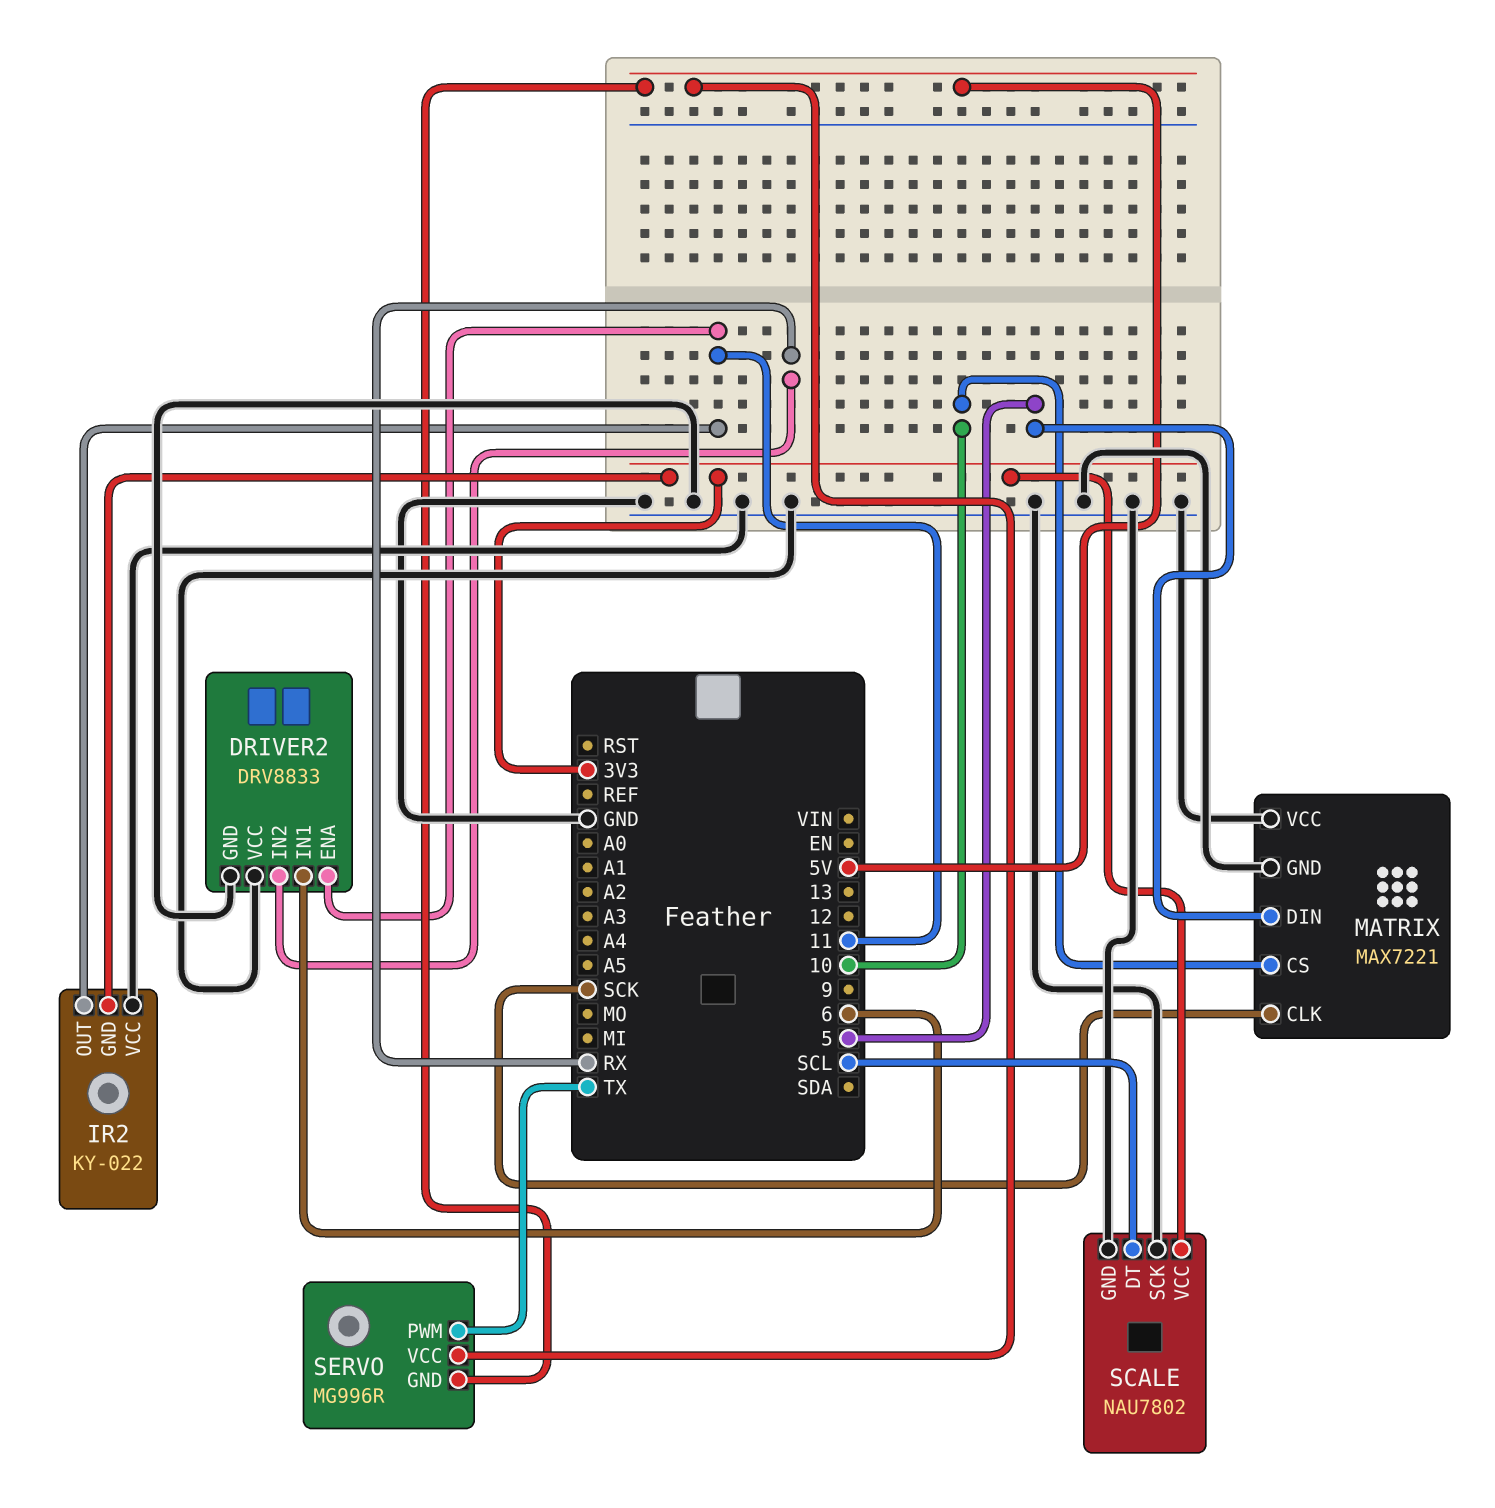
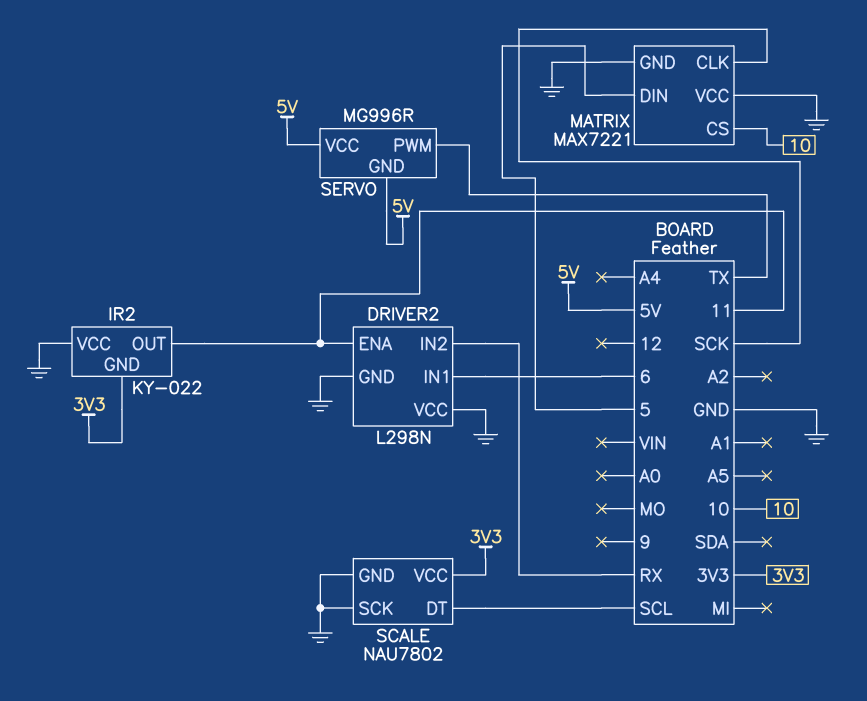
DRIVER2: DRV8833 -> L298N

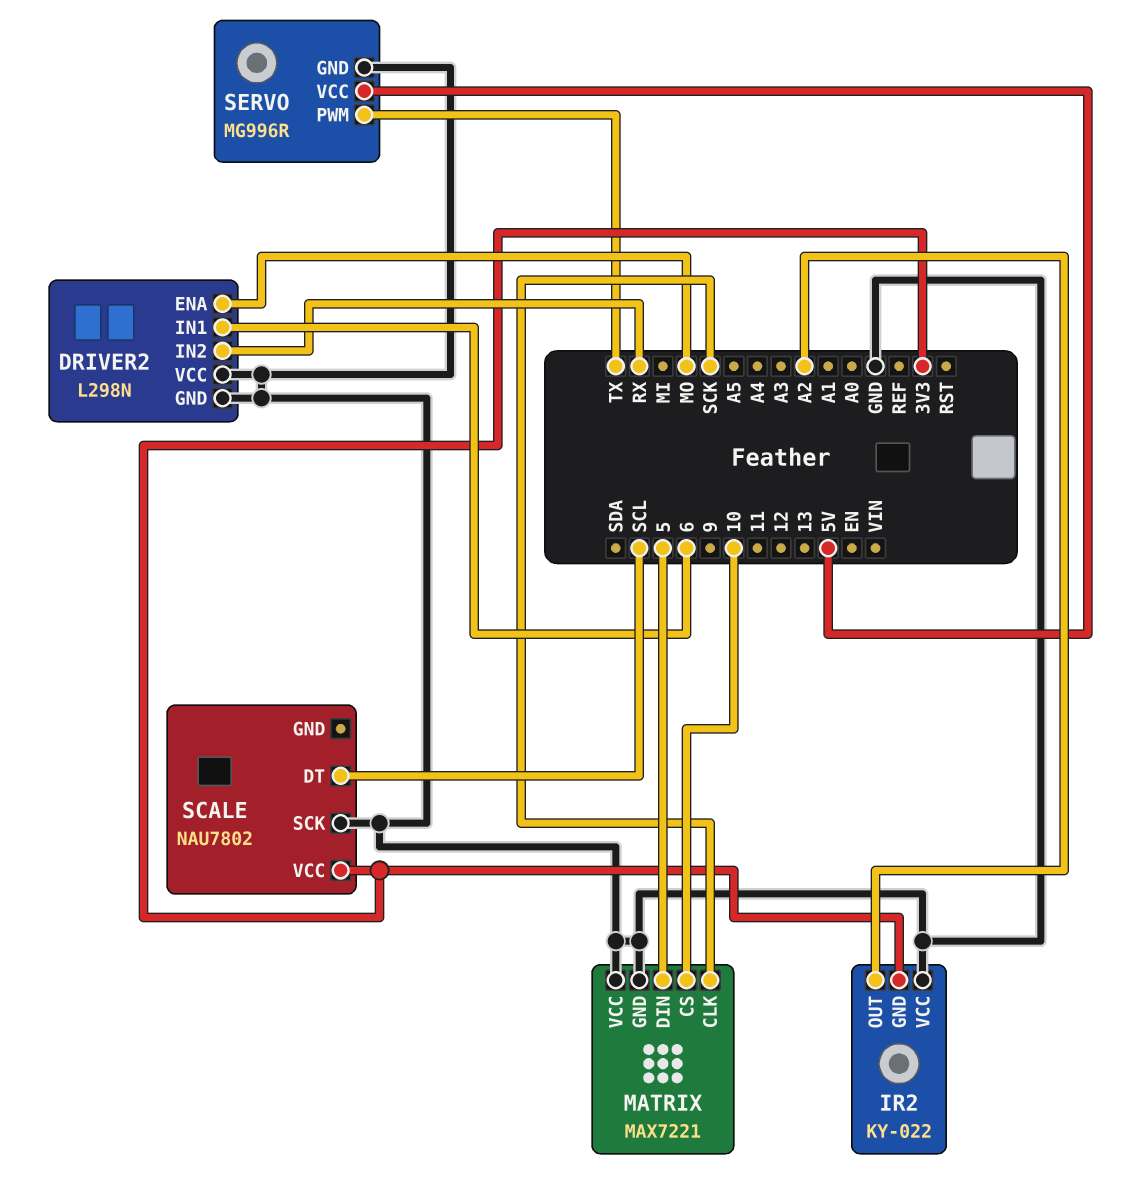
DRIVER2 pin ENA: 11 -> MO
IR2 pin OUT: 11 -> A2
SCALE pin GND: GND -> none
SERVO pin GND: 5V -> GND

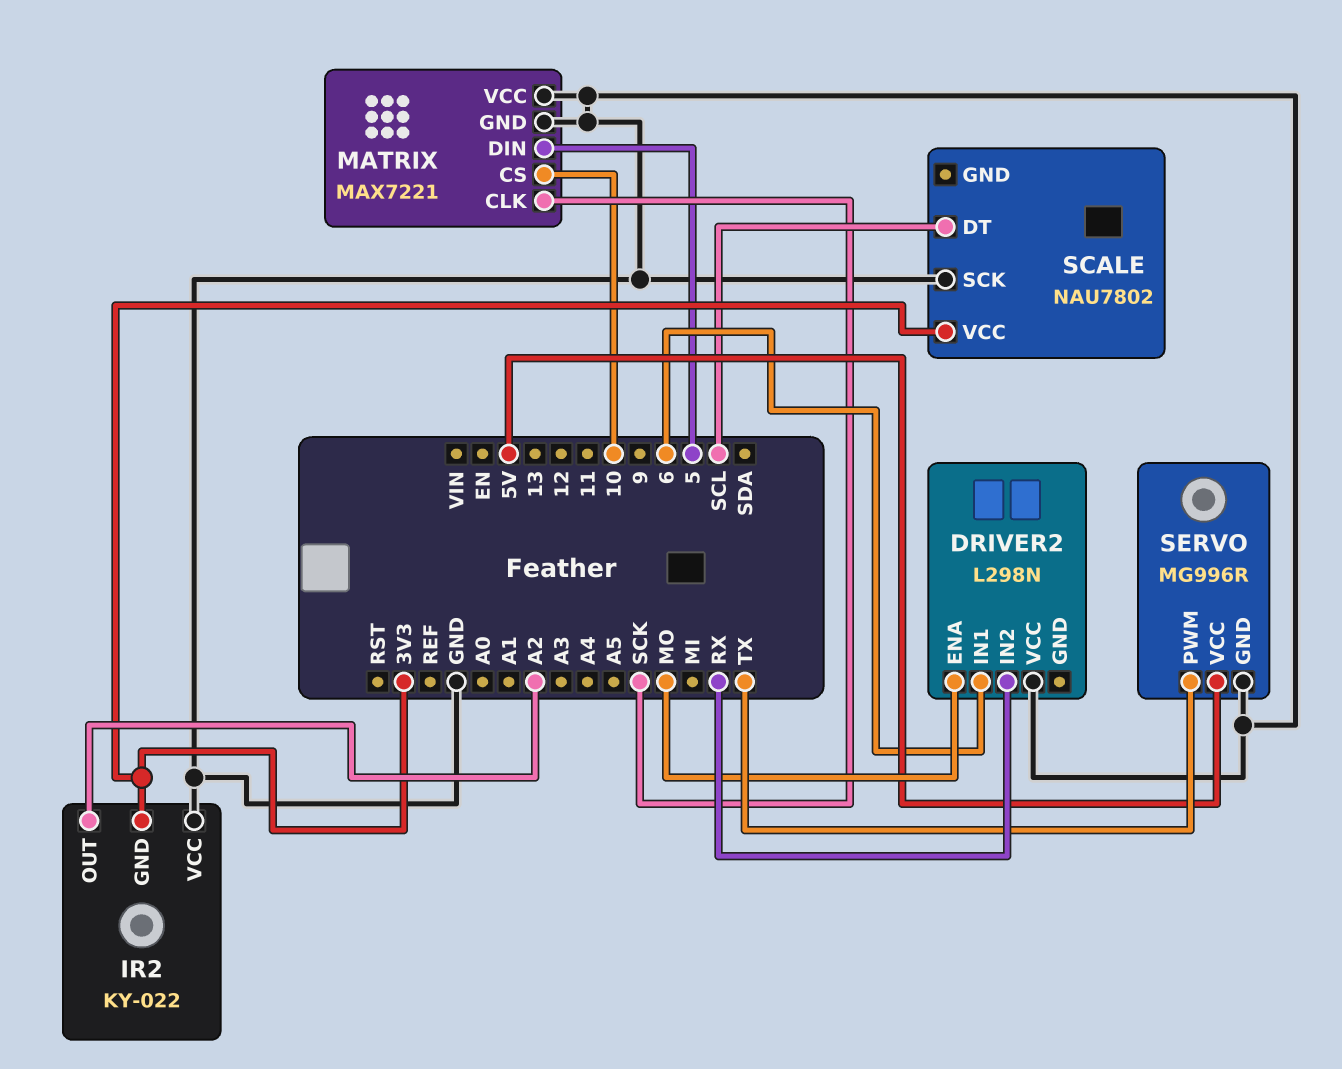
DRIVER2 pin GND: GND -> none

